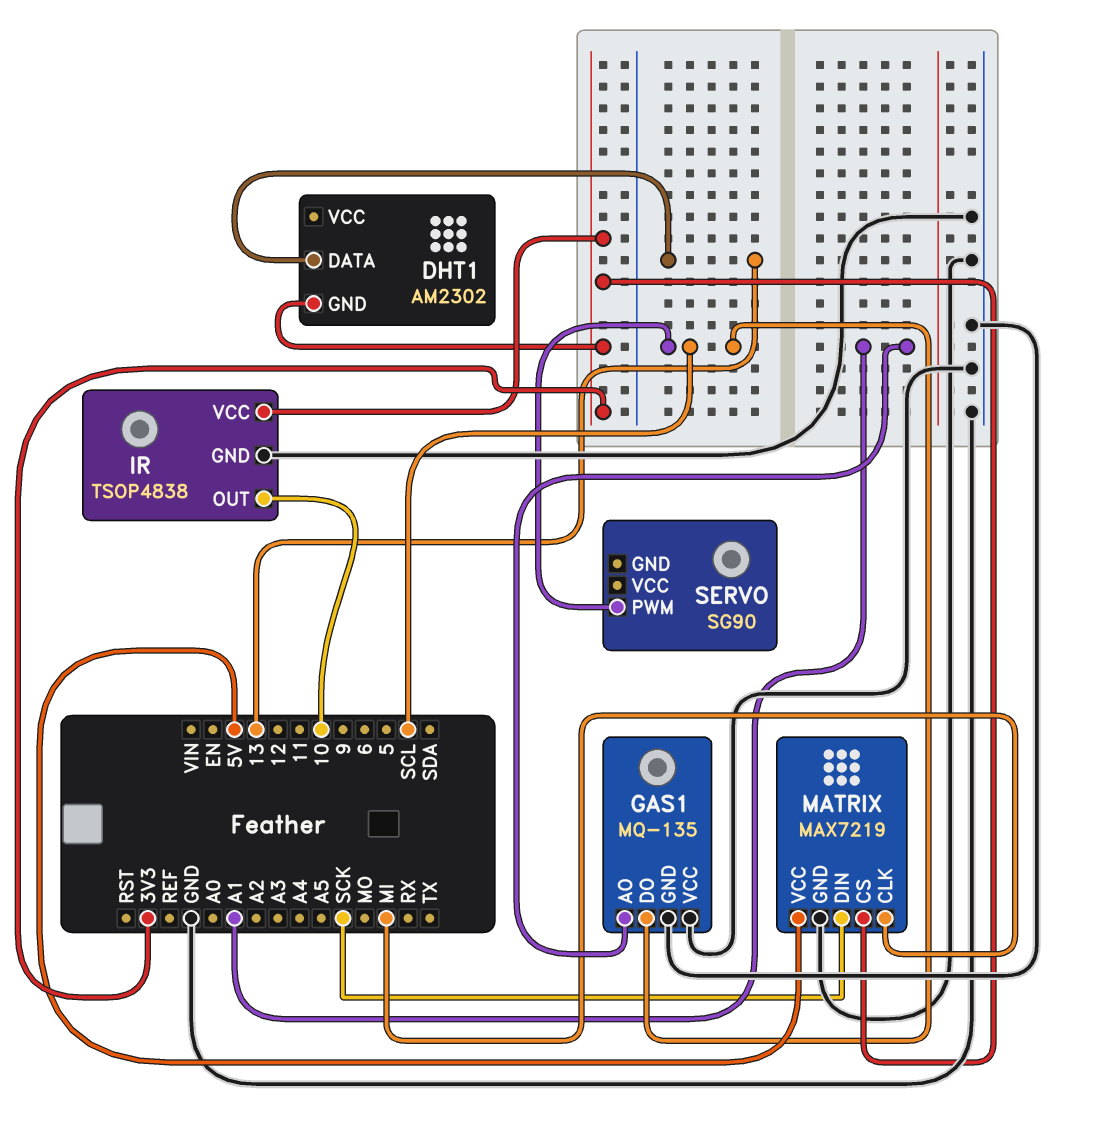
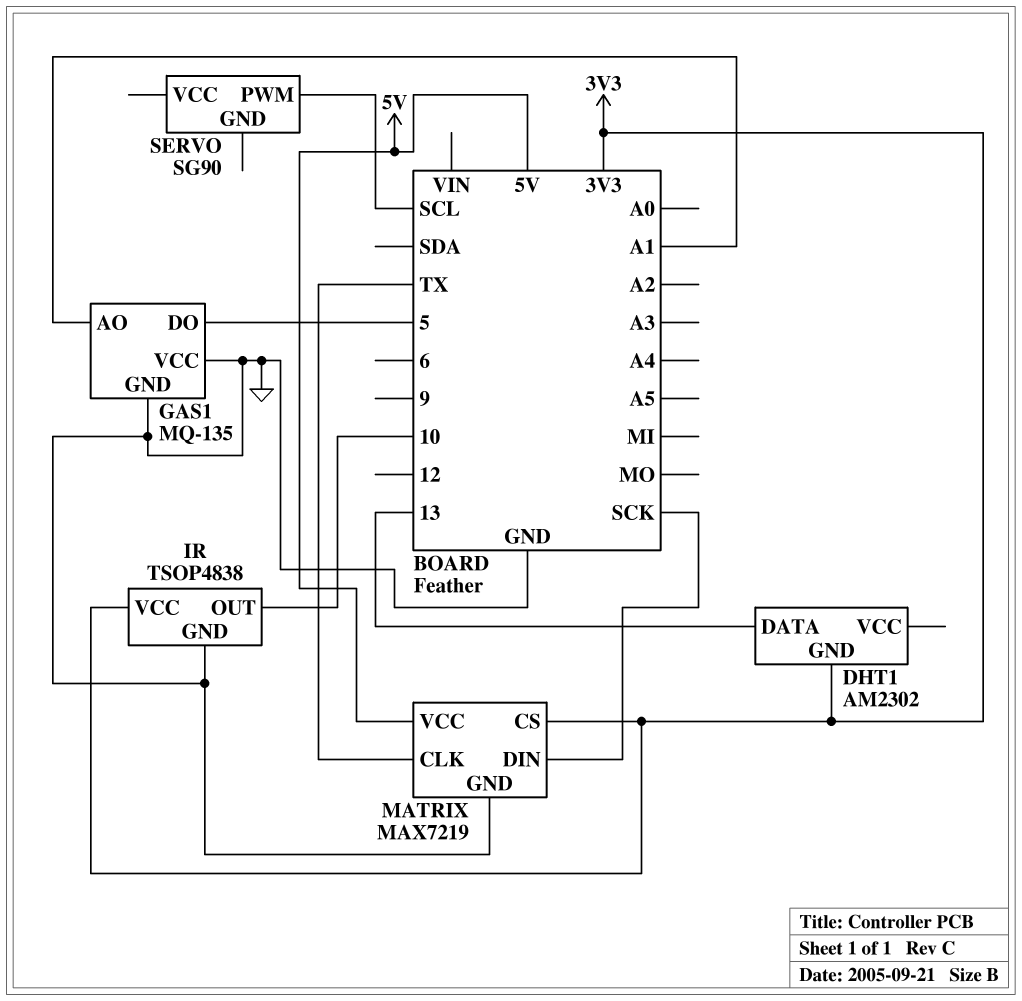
GAS1 pin DO: SCL -> 5
MATRIX pin CLK: MI -> TX

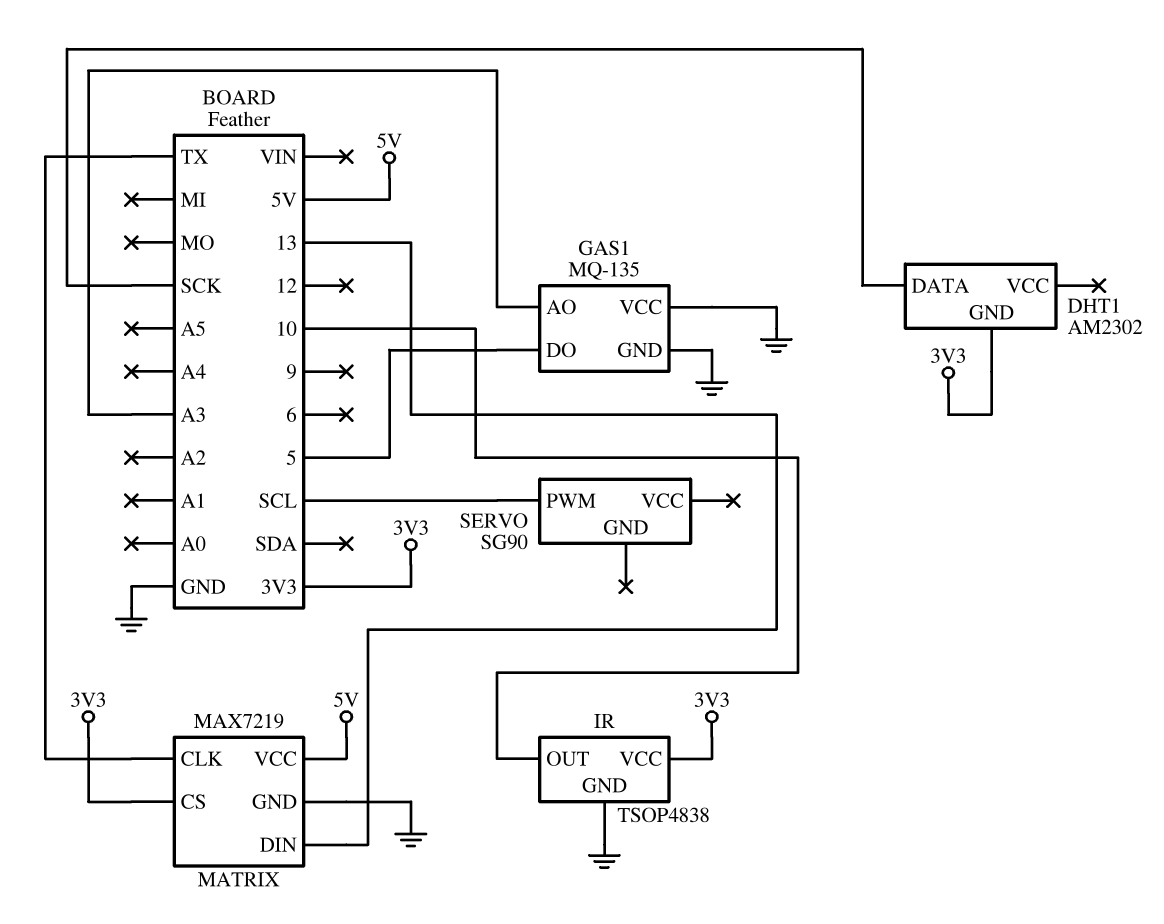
DHT1 pin DATA: 13 -> SCK
GAS1 pin AO: A1 -> A3
MATRIX pin DIN: SCK -> 13

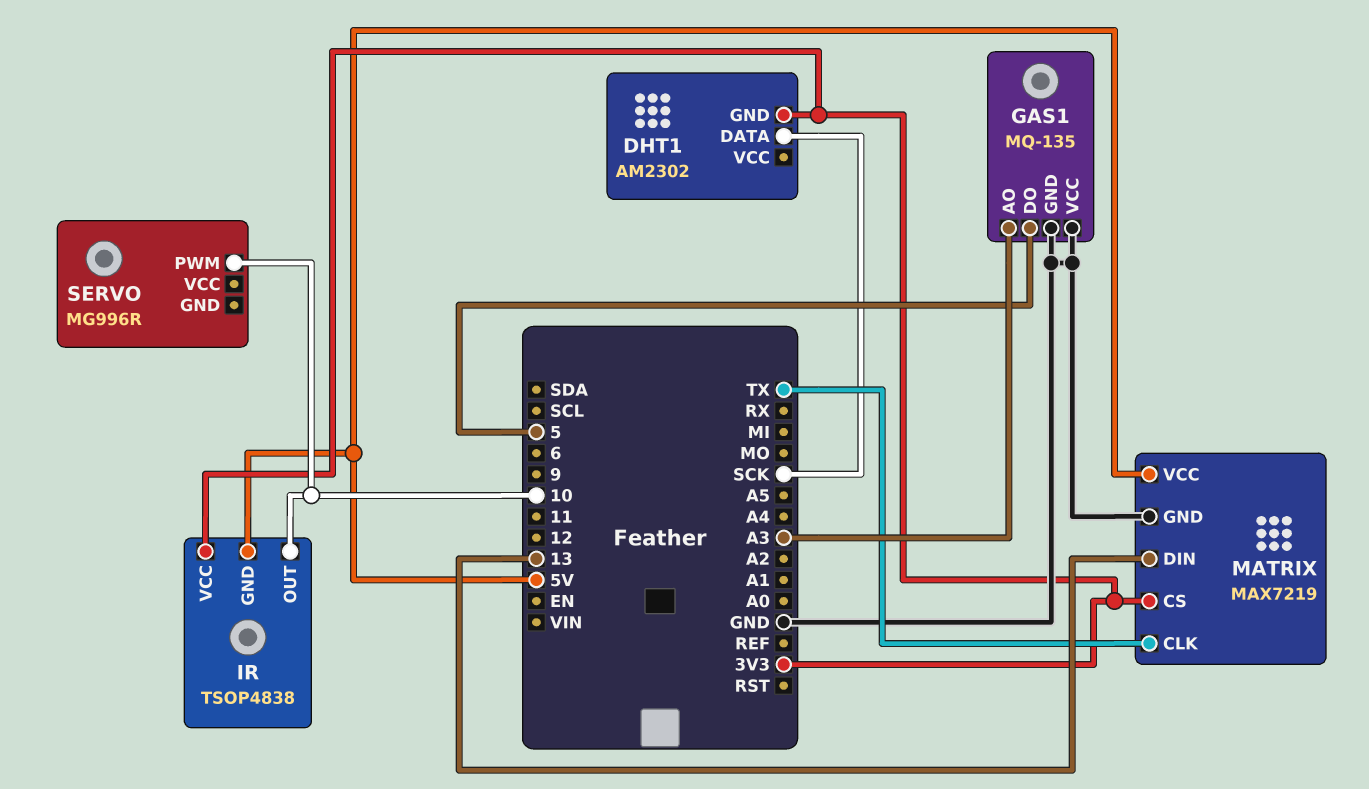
IR pin GND: GND -> 5V
SERVO: SG90 -> MG996R
SERVO pin PWM: SCL -> 10

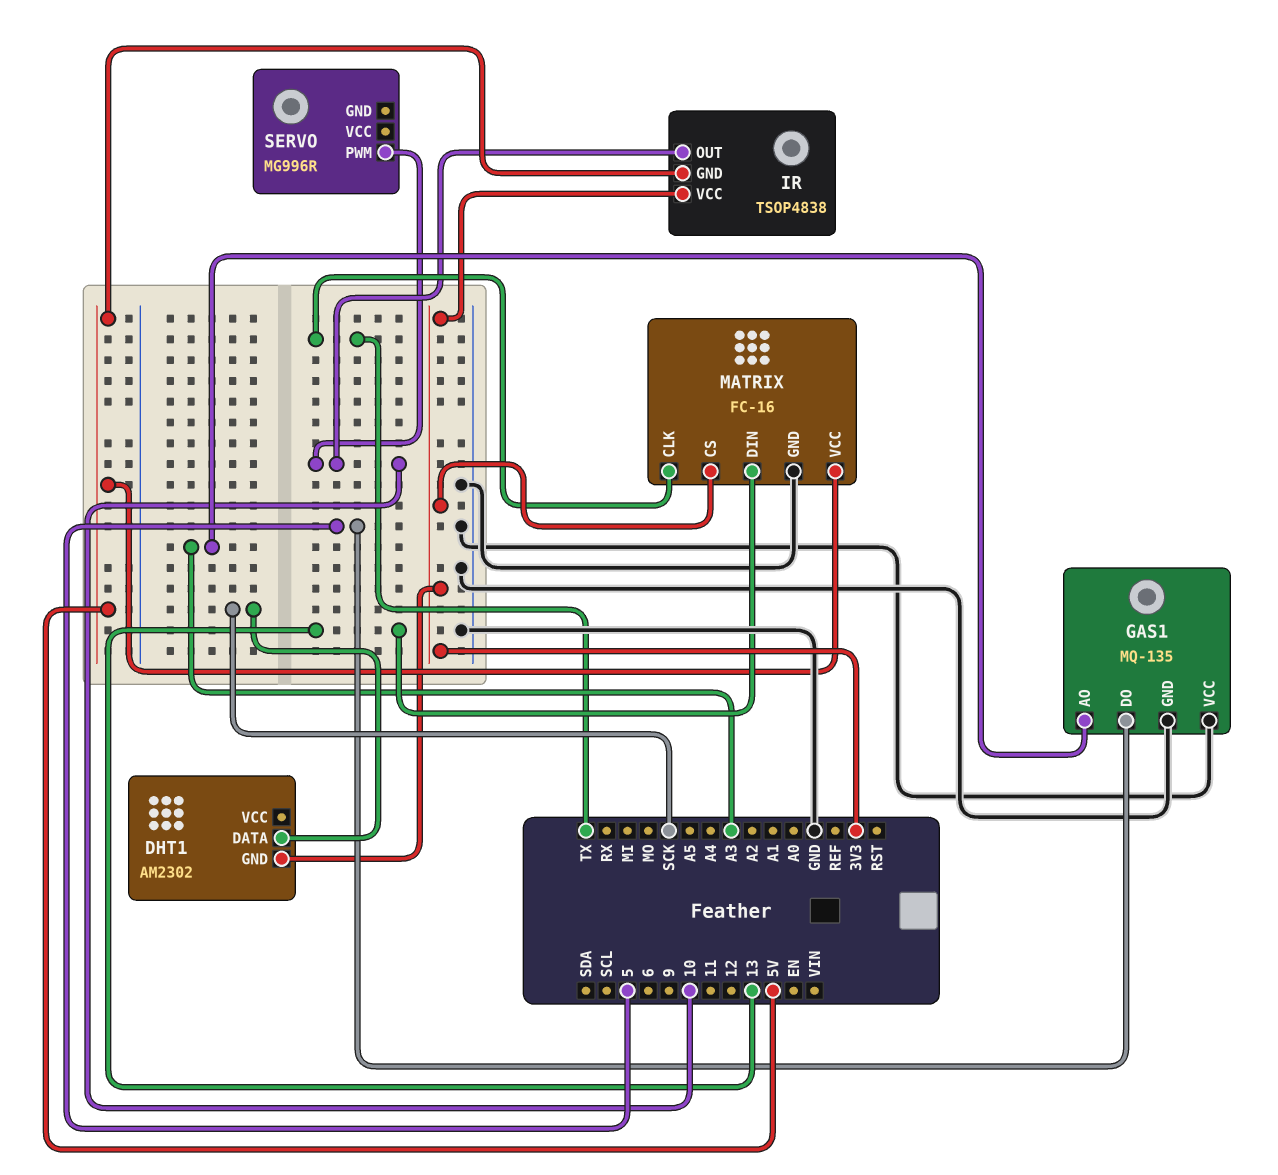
MATRIX: MAX7219 -> FC-16

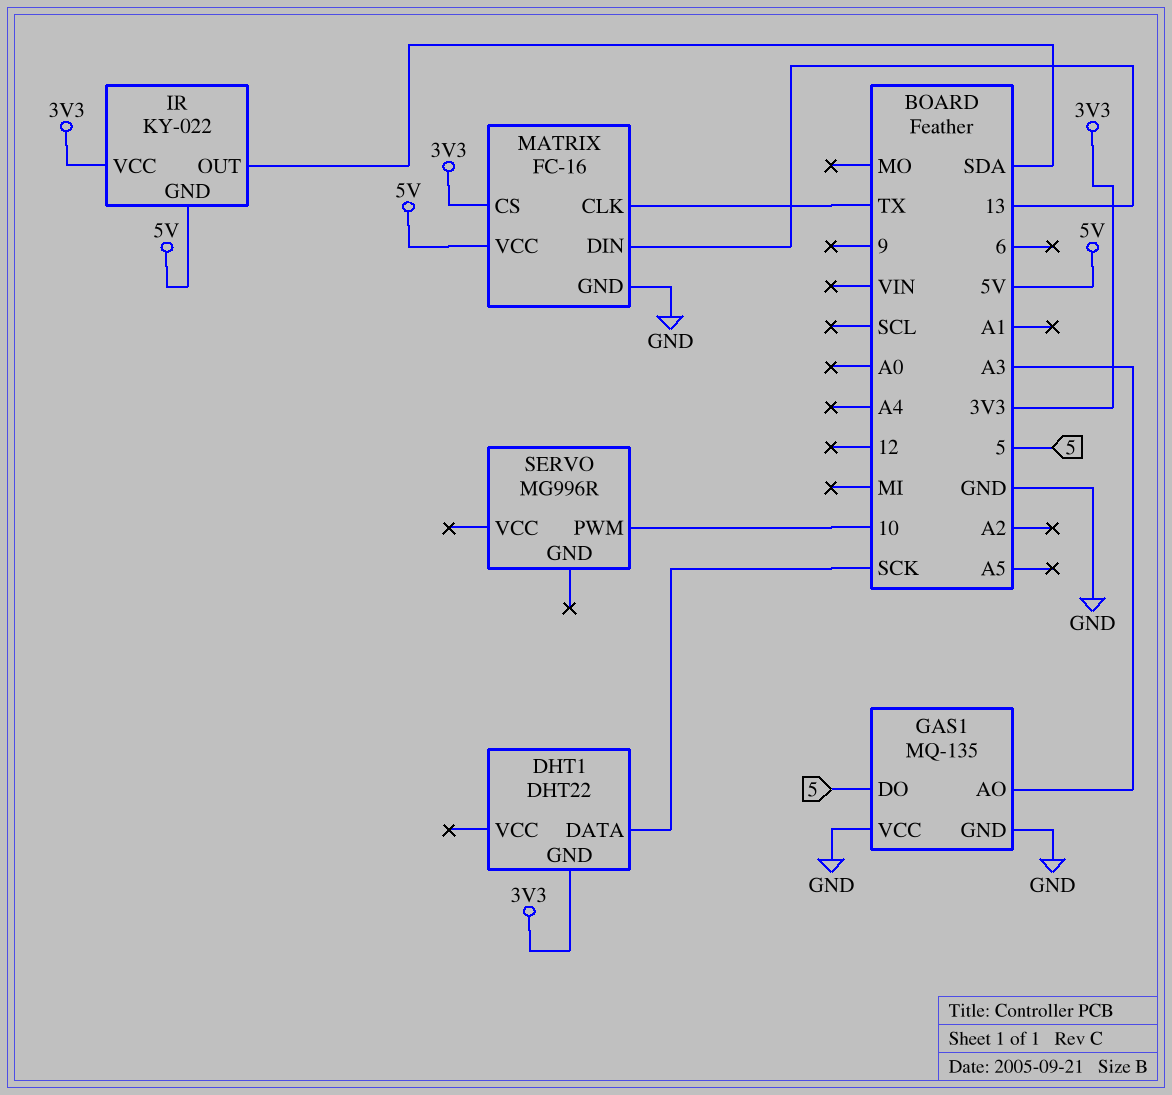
DHT1: AM2302 -> DHT22
IR: TSOP4838 -> KY-022
IR pin OUT: 10 -> SDA

